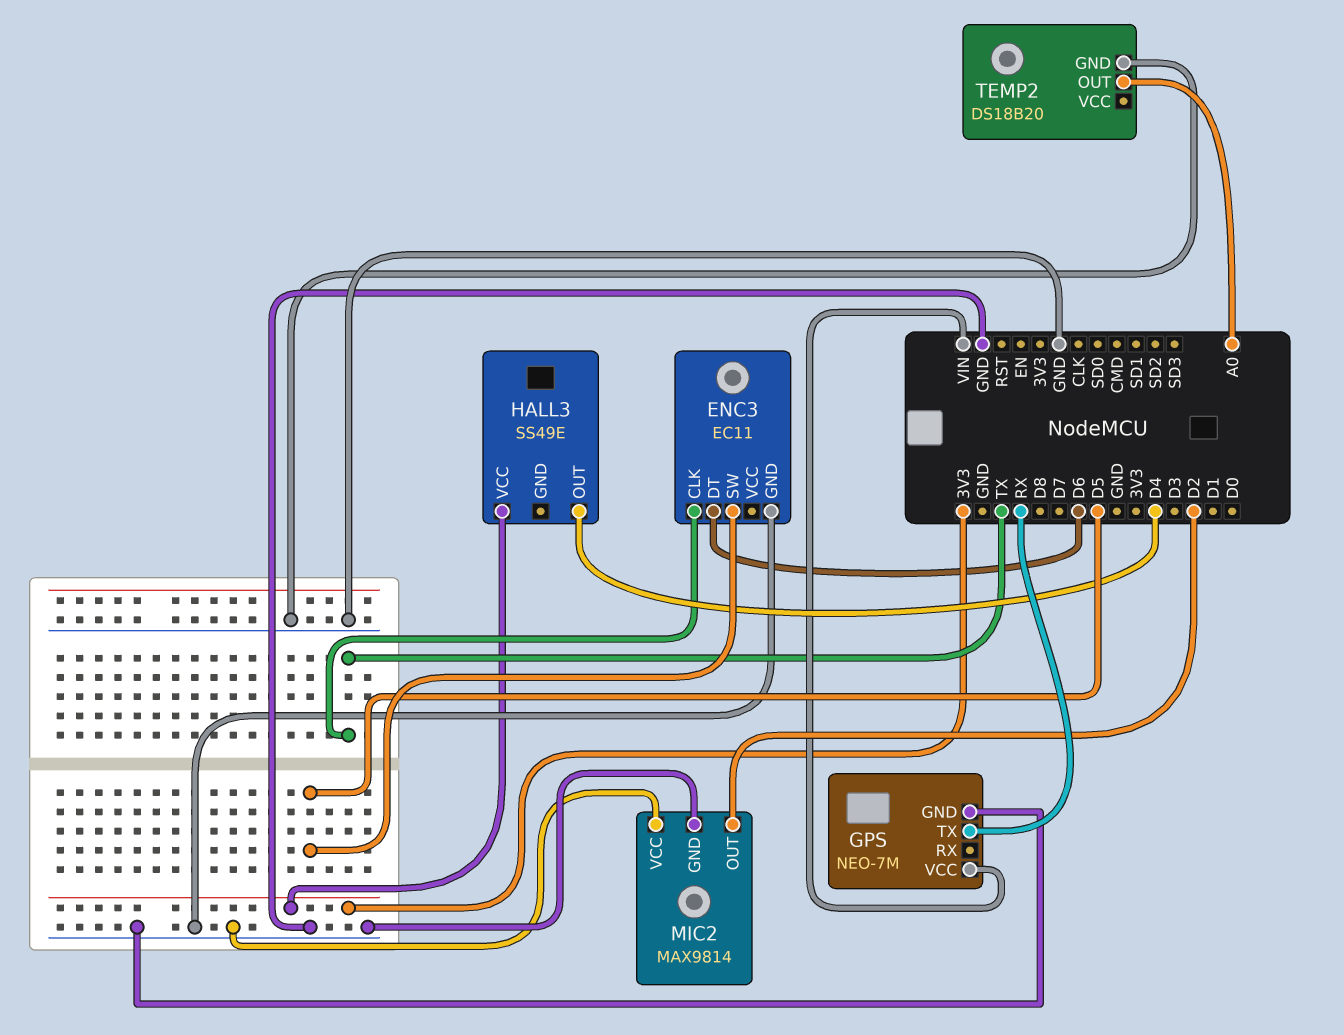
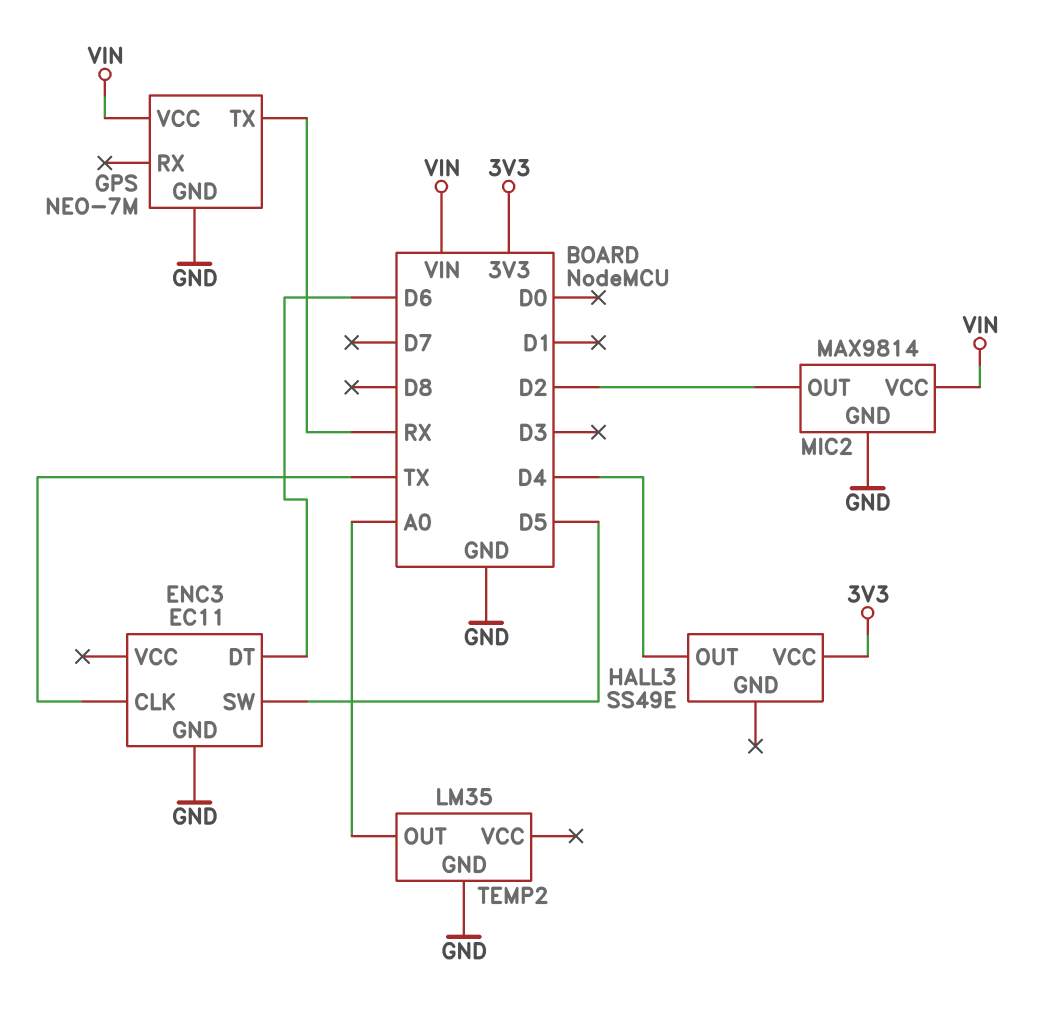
MIC2 pin VCC: GND -> VIN
TEMP2: DS18B20 -> LM35

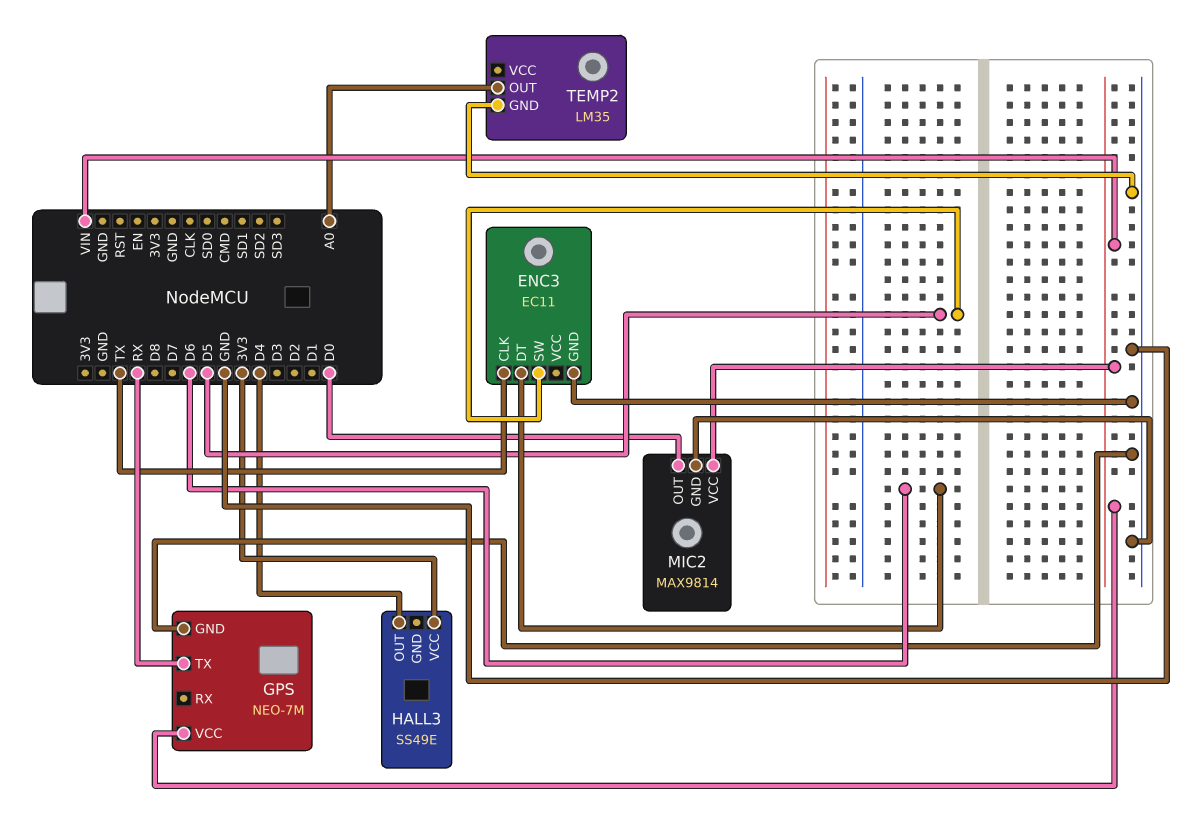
MIC2 pin OUT: D2 -> D0

